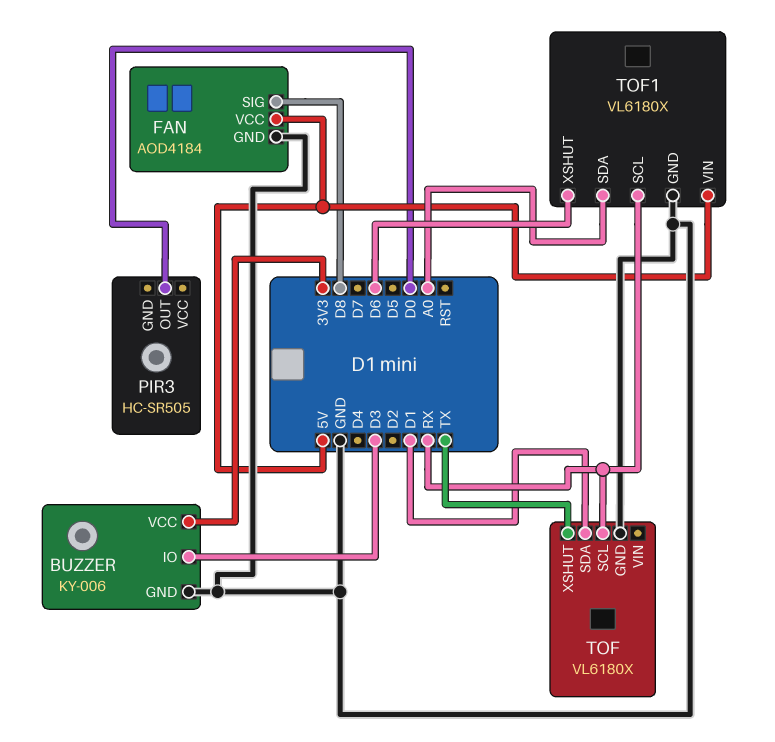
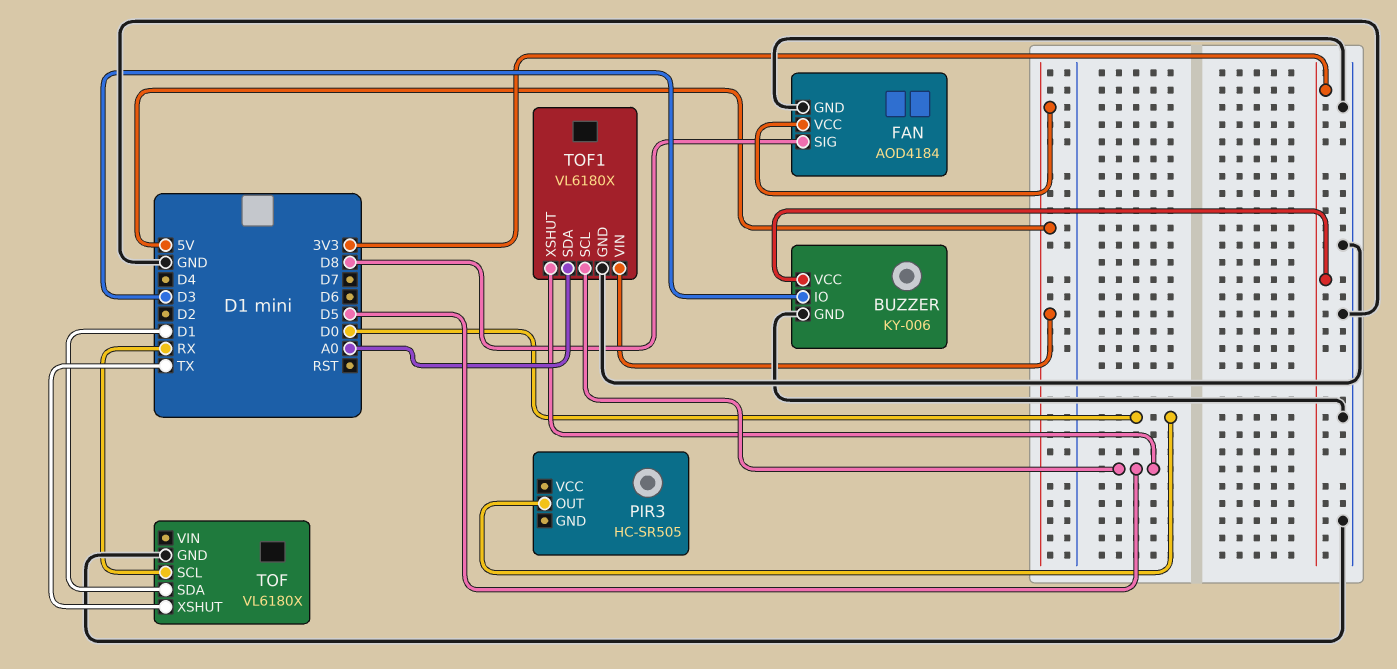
TOF1 pin SCL: RX -> D5
TOF1 pin XSHUT: D6 -> D5

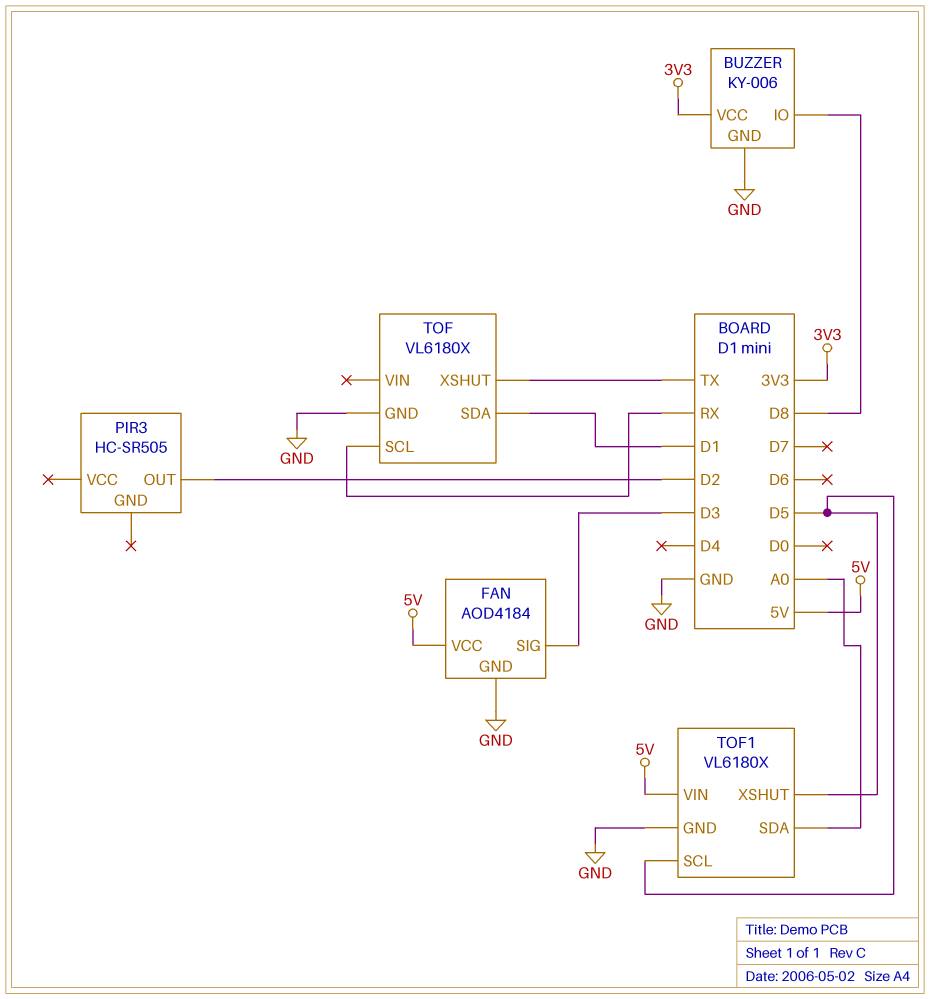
BUZZER pin IO: D3 -> D8
FAN pin SIG: D8 -> D3
PIR3 pin OUT: D0 -> D2

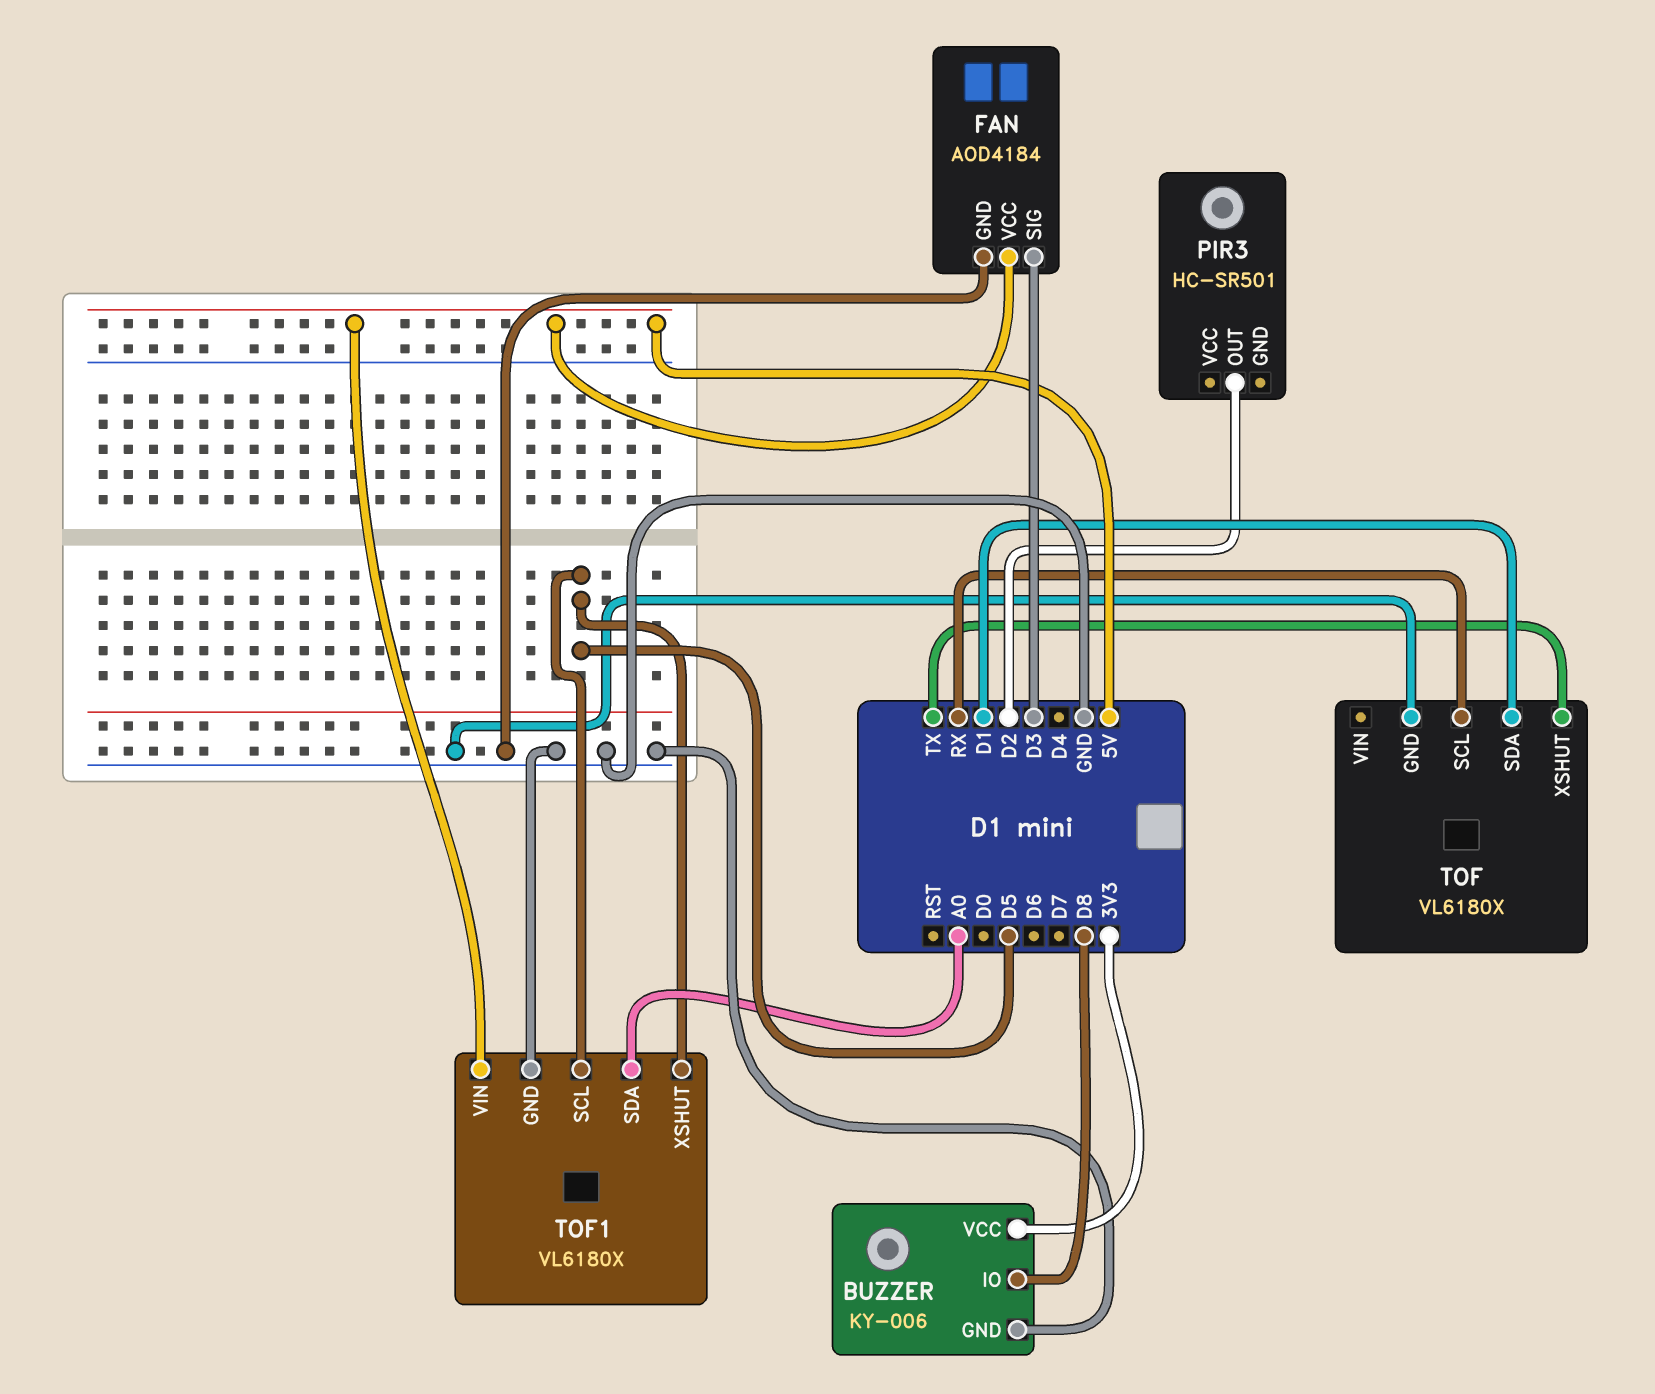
PIR3: HC-SR505 -> HC-SR501

